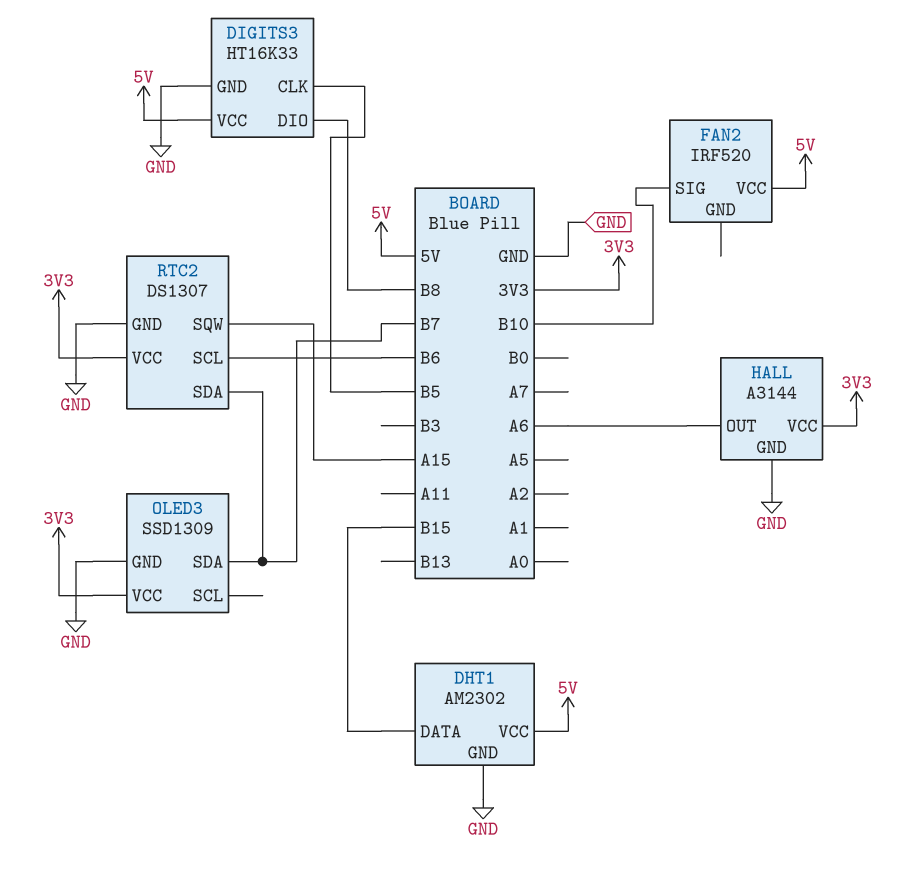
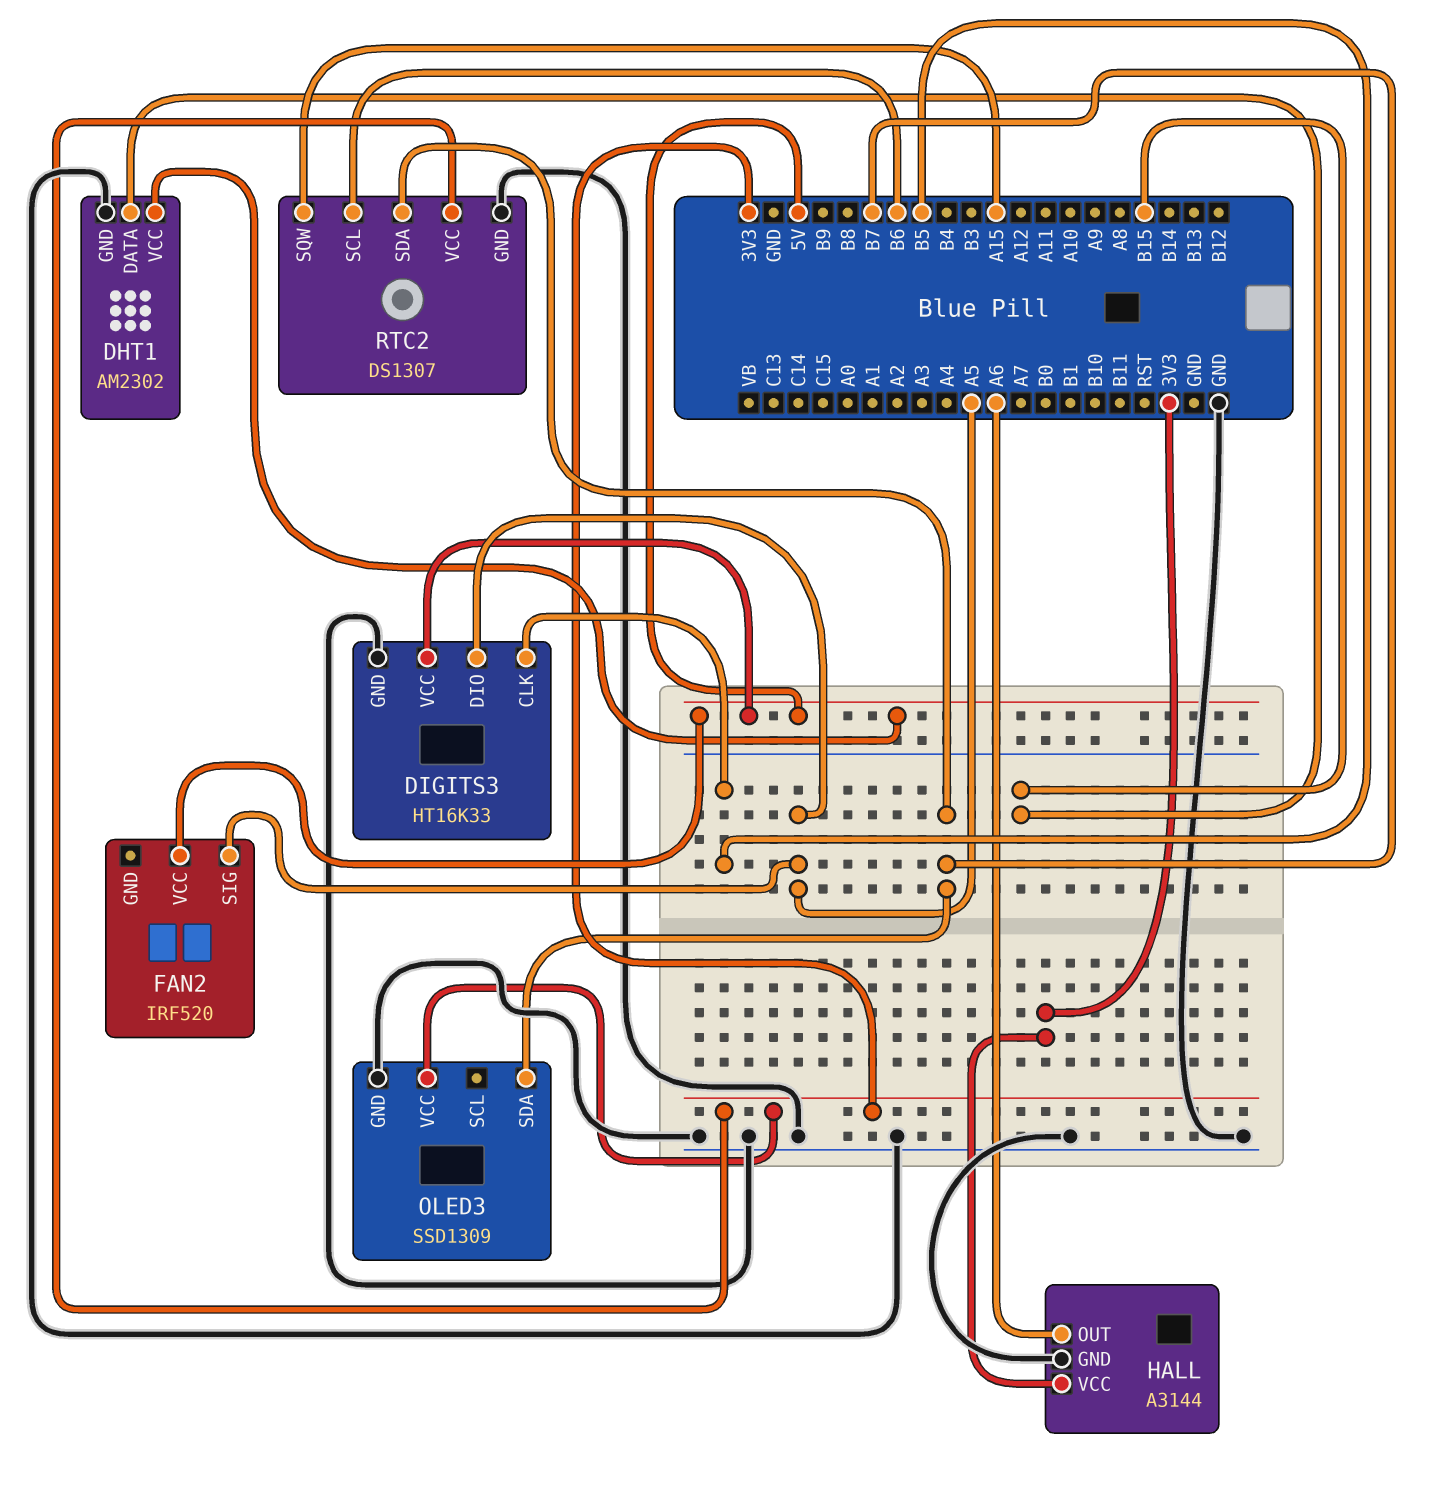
DIGITS3 pin DIO: B8 -> A5
FAN2 pin SIG: B10 -> A5

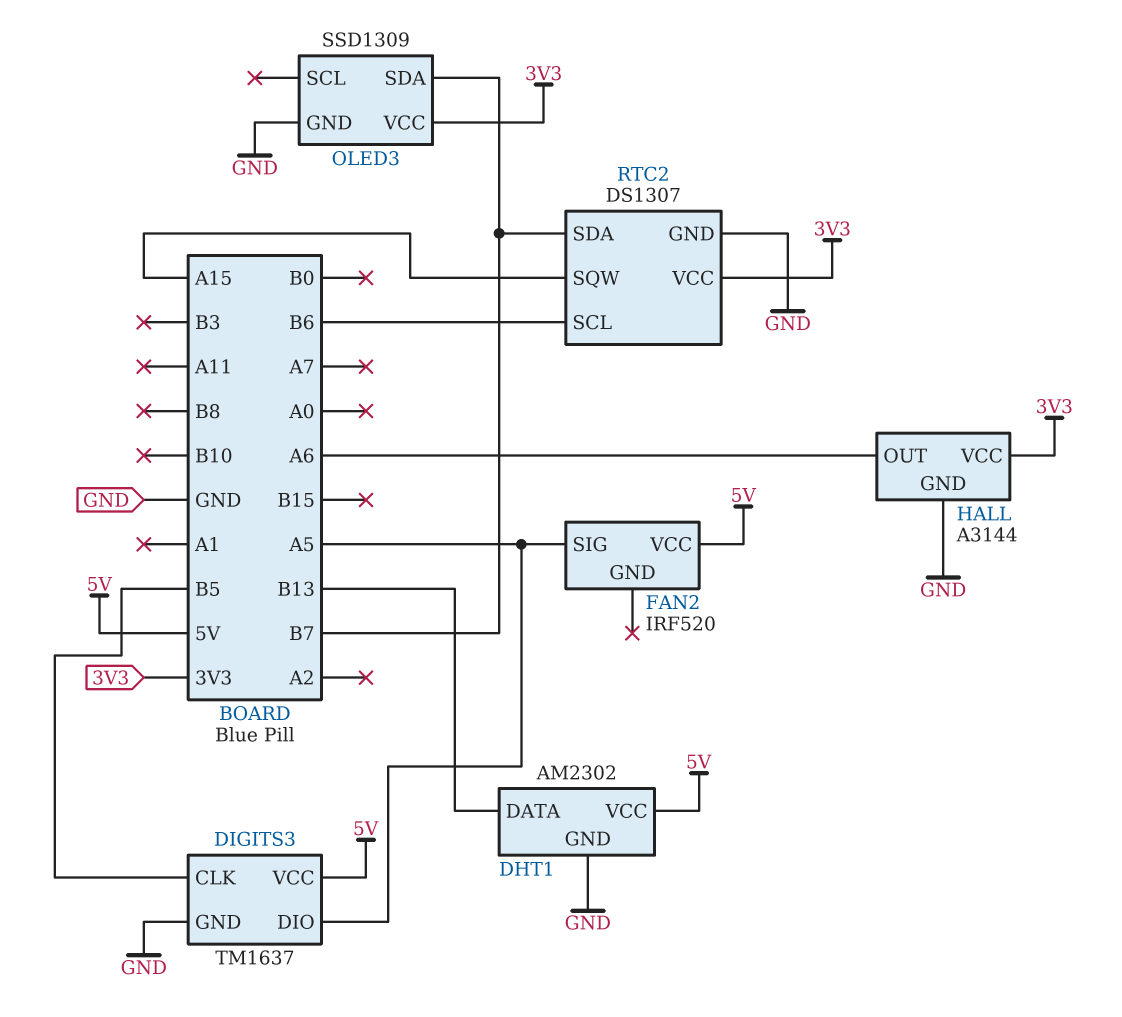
DHT1 pin DATA: B15 -> B13
DIGITS3: HT16K33 -> TM1637

